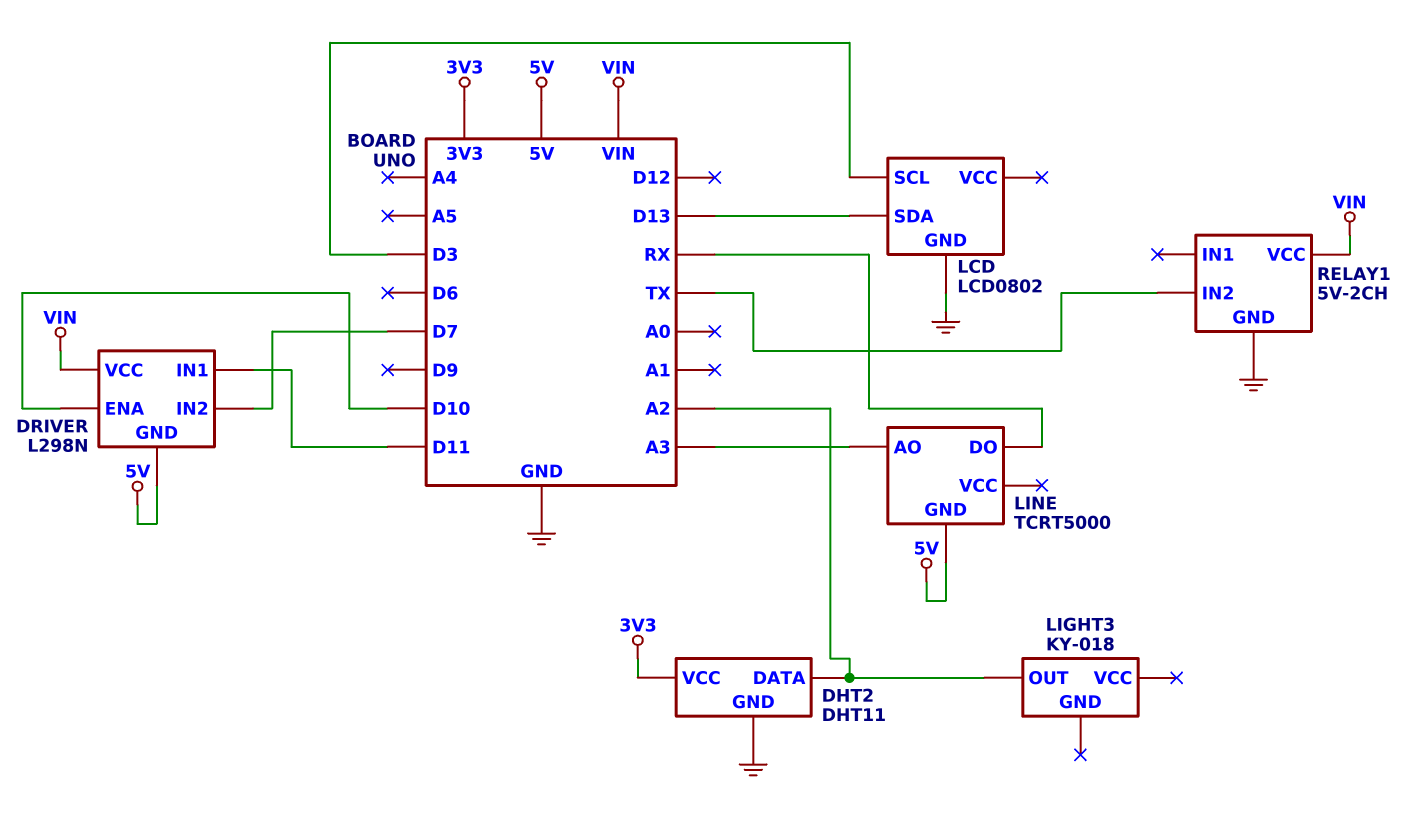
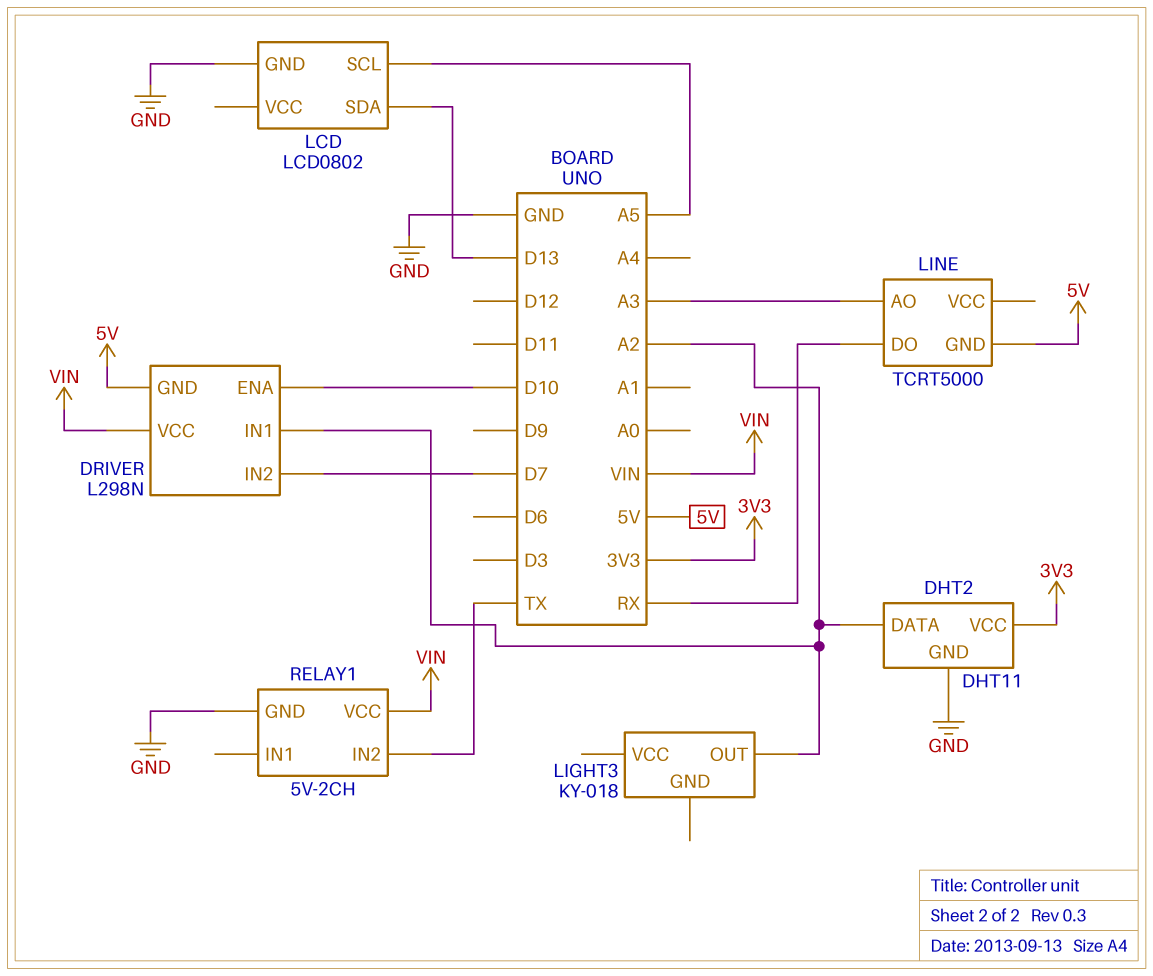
DRIVER pin IN1: D11 -> A2
LCD pin SCL: D3 -> A5

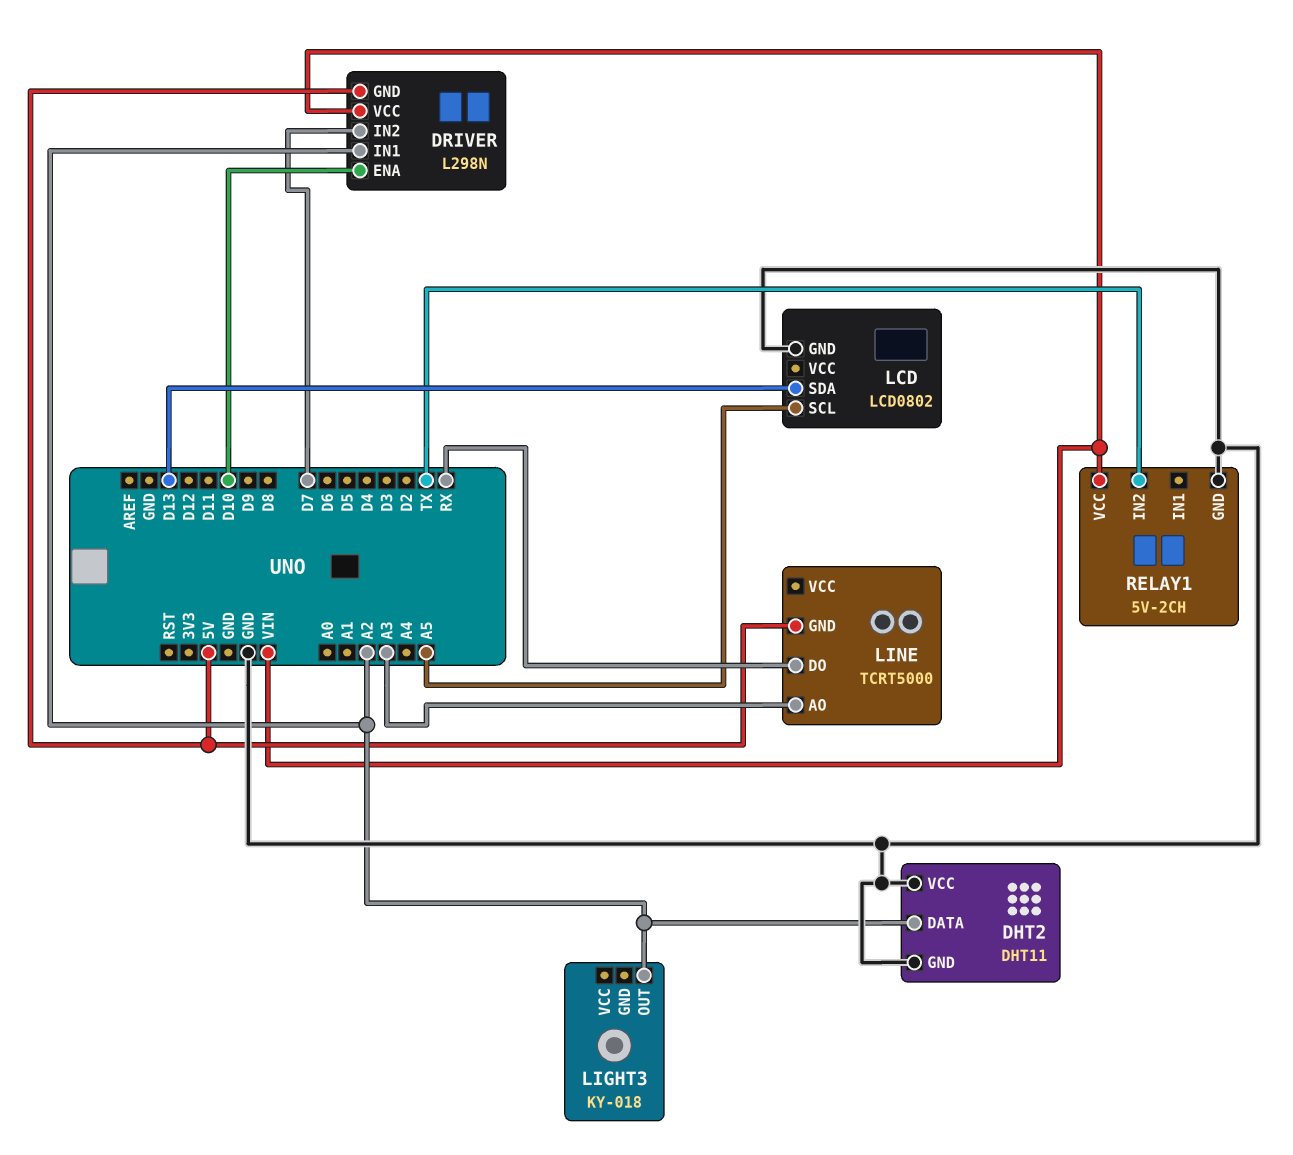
DHT2 pin VCC: 3V3 -> GND

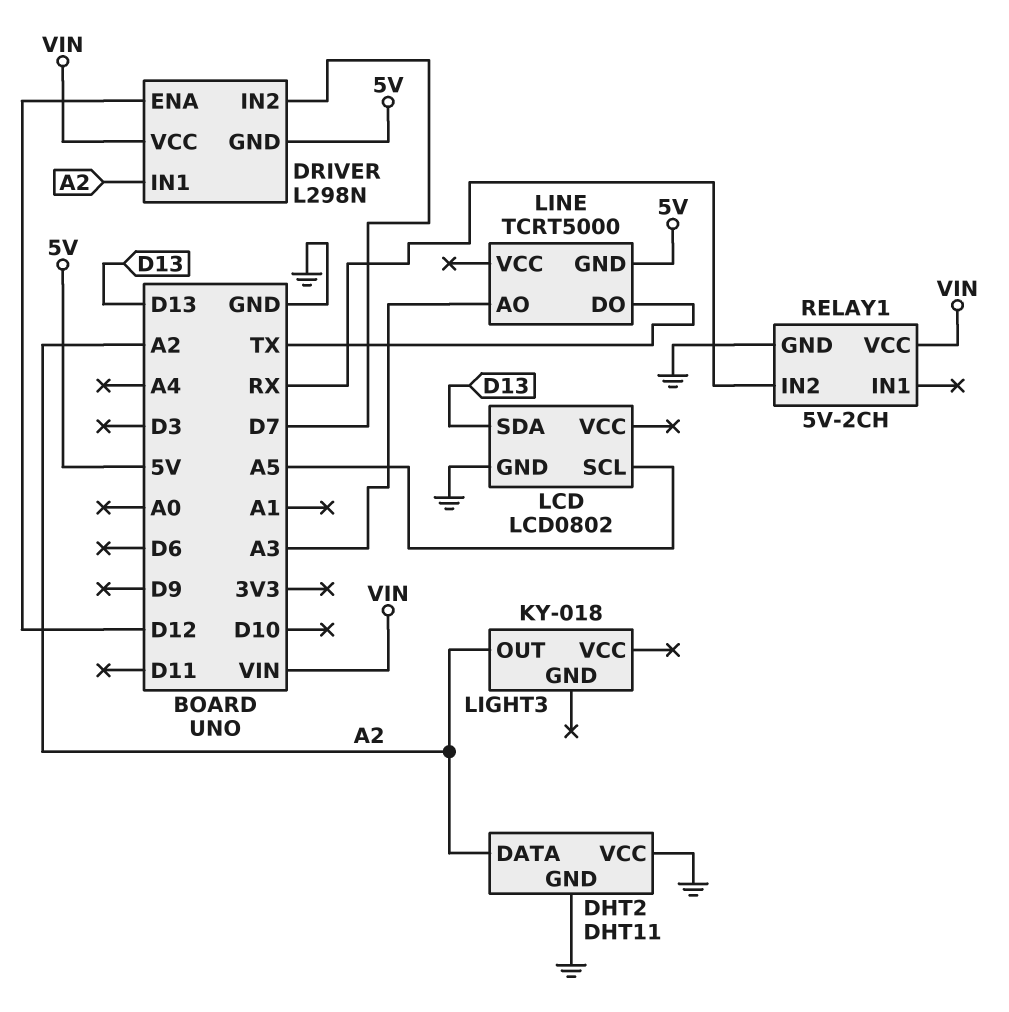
DRIVER pin ENA: D10 -> D12
LINE pin DO: RX -> TX
RELAY1 pin IN2: TX -> RX

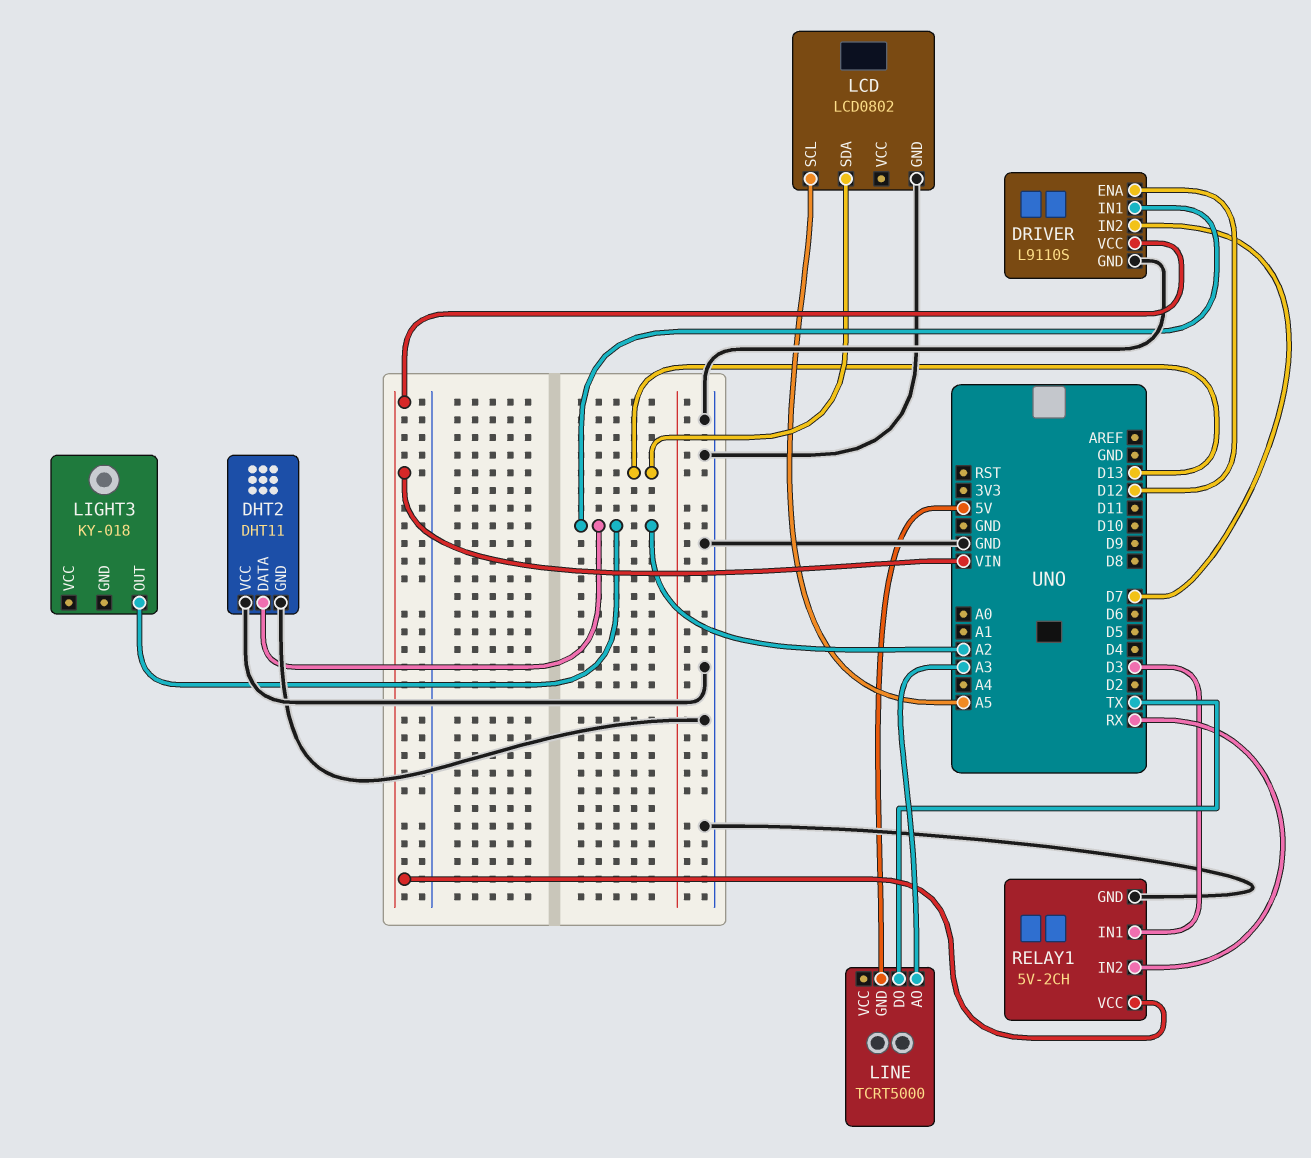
DRIVER: L298N -> L9110S
DRIVER pin GND: 5V -> GND
RELAY1 pin IN1: none -> D3

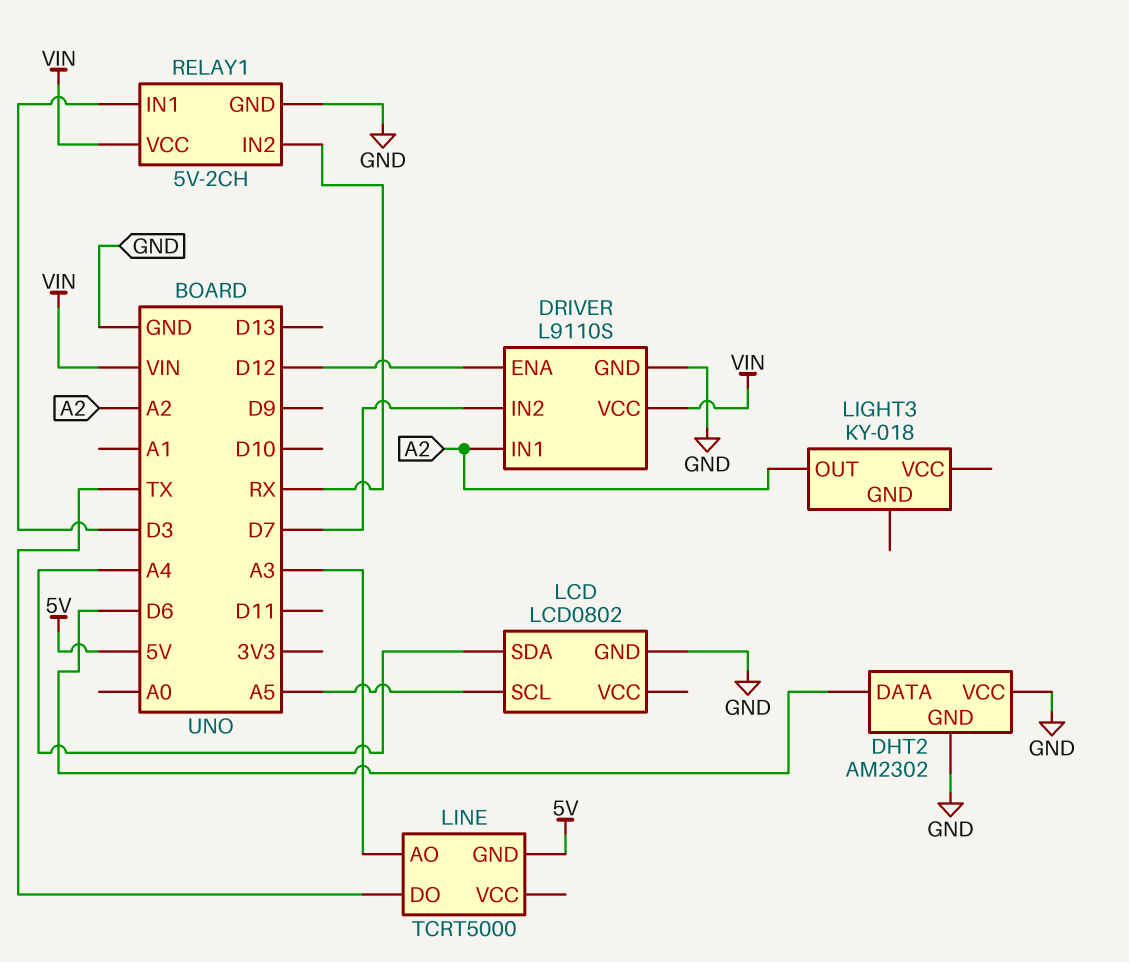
DHT2: DHT11 -> AM2302
DHT2 pin DATA: A2 -> D6
LCD pin SDA: D13 -> A4

